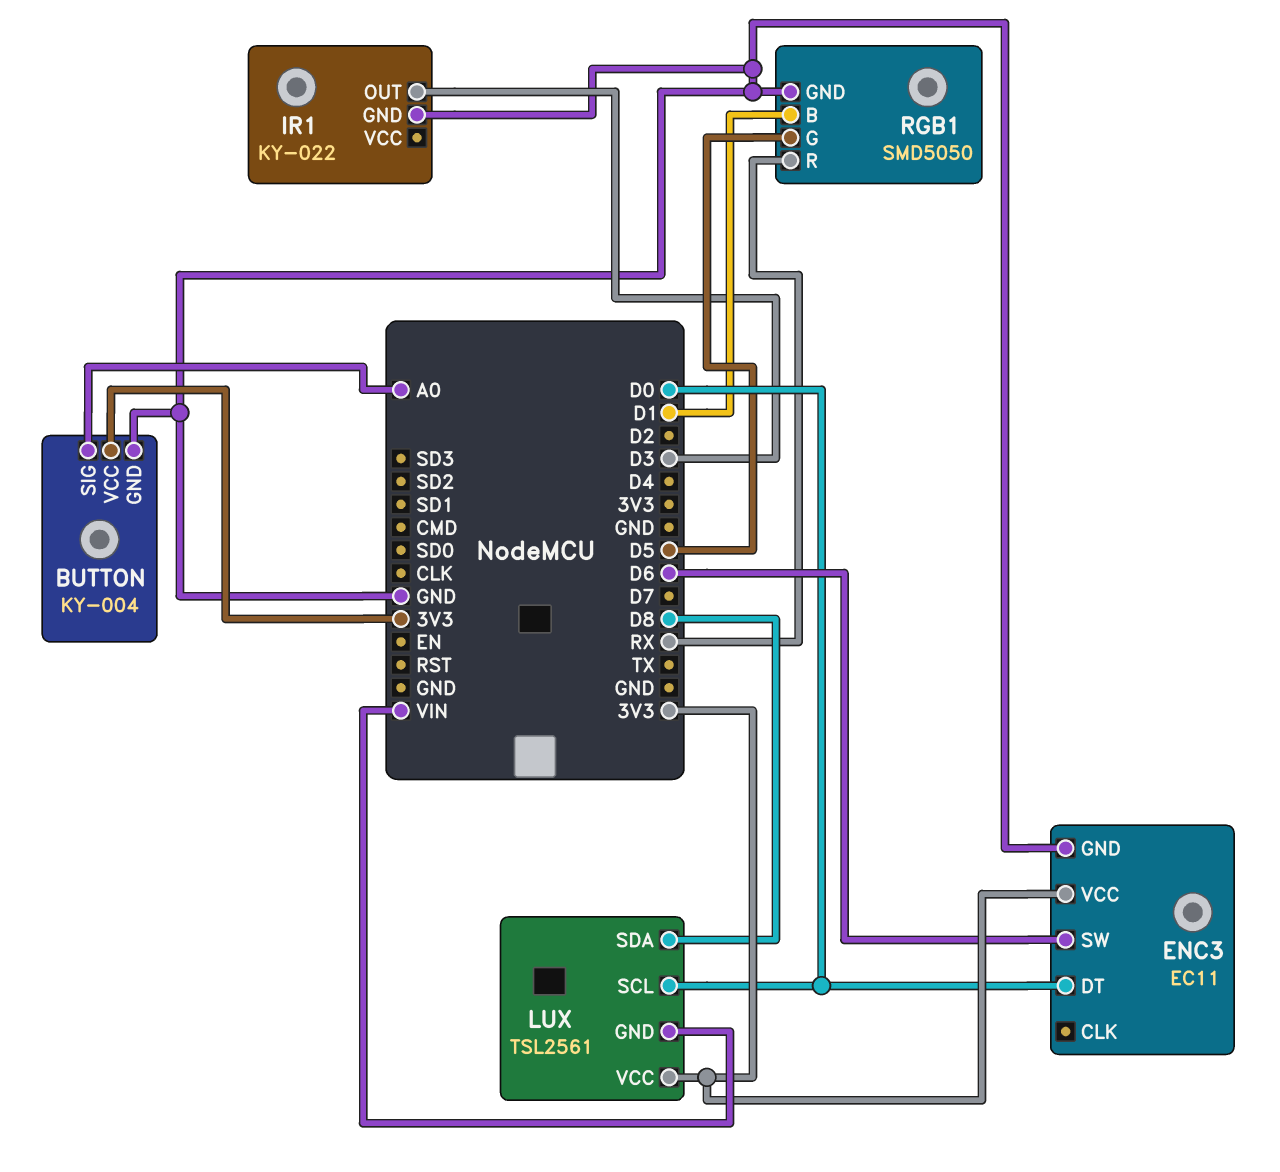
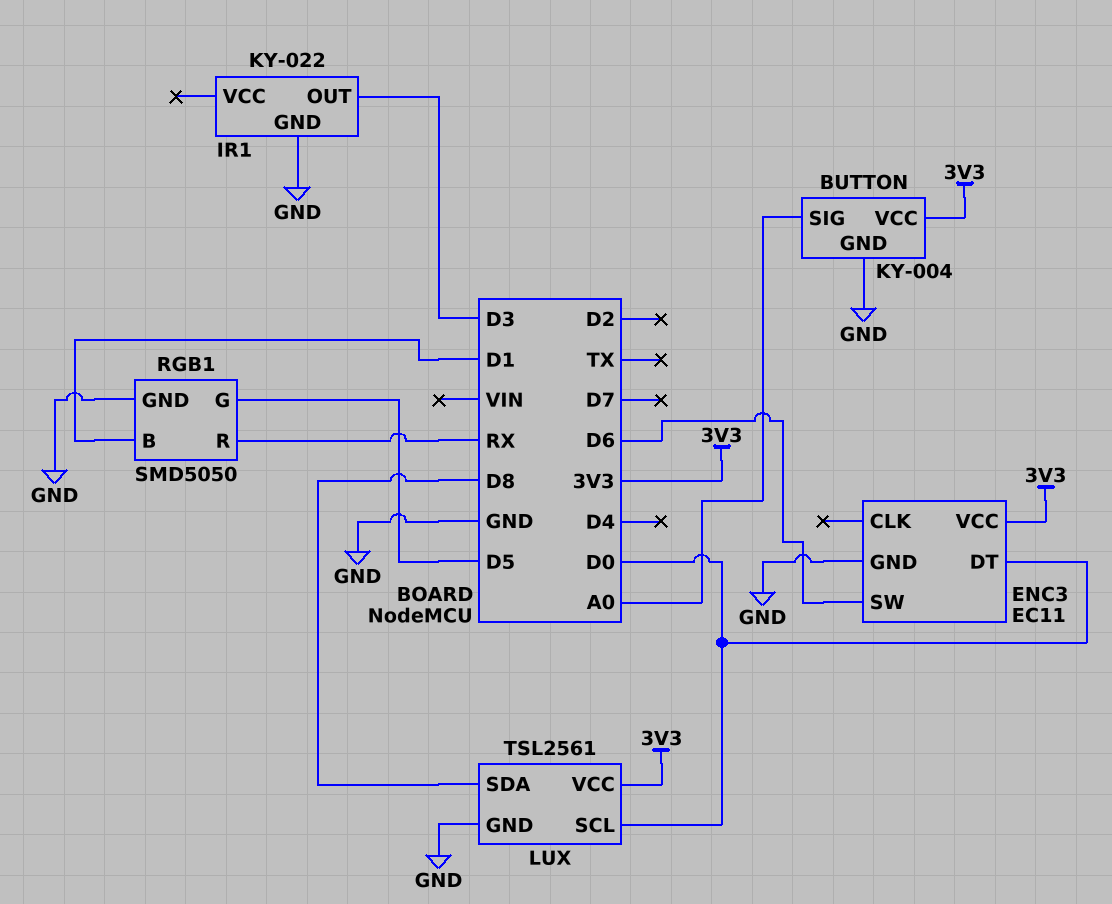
LUX pin GND: VIN -> GND

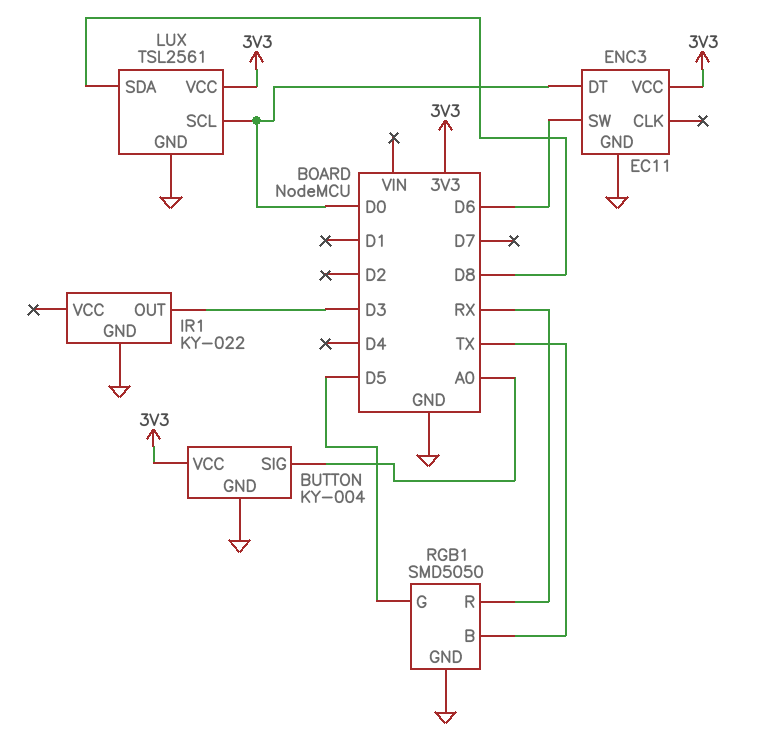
RGB1 pin B: D1 -> TX

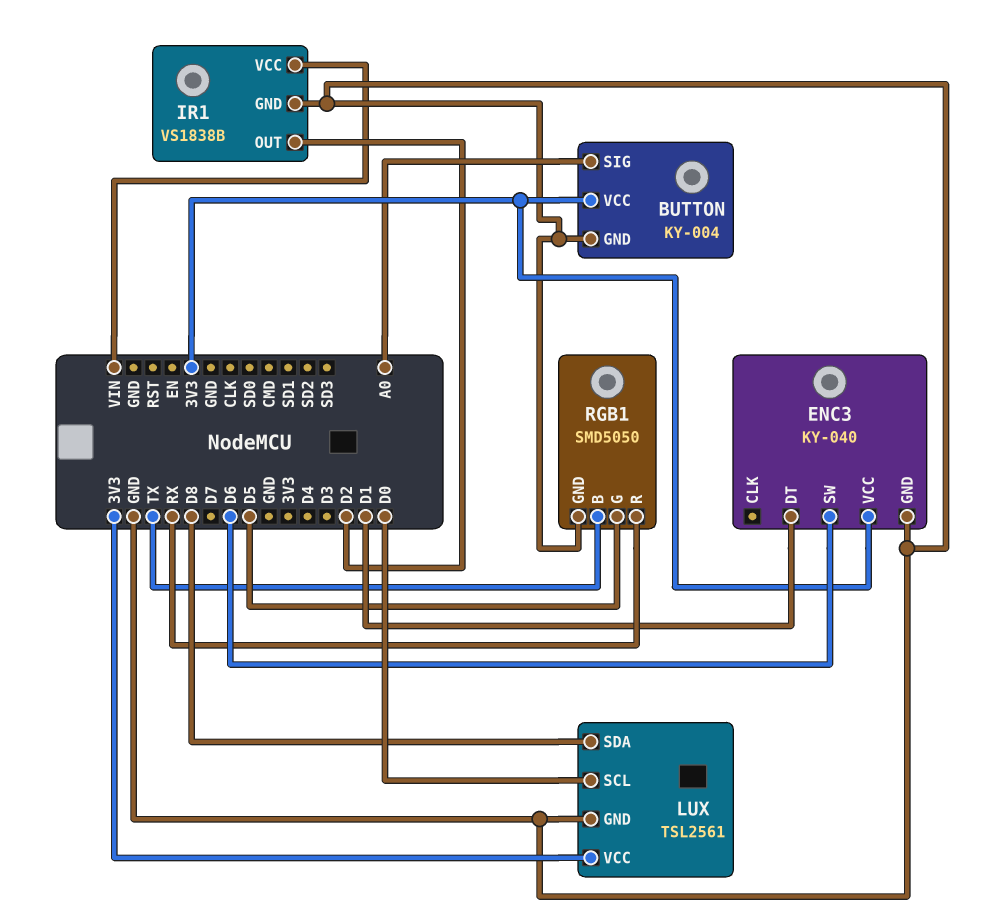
ENC3: EC11 -> KY-040
ENC3 pin DT: D0 -> D1
IR1: KY-022 -> VS1838B
IR1 pin OUT: D3 -> D2
IR1 pin VCC: none -> VIN

